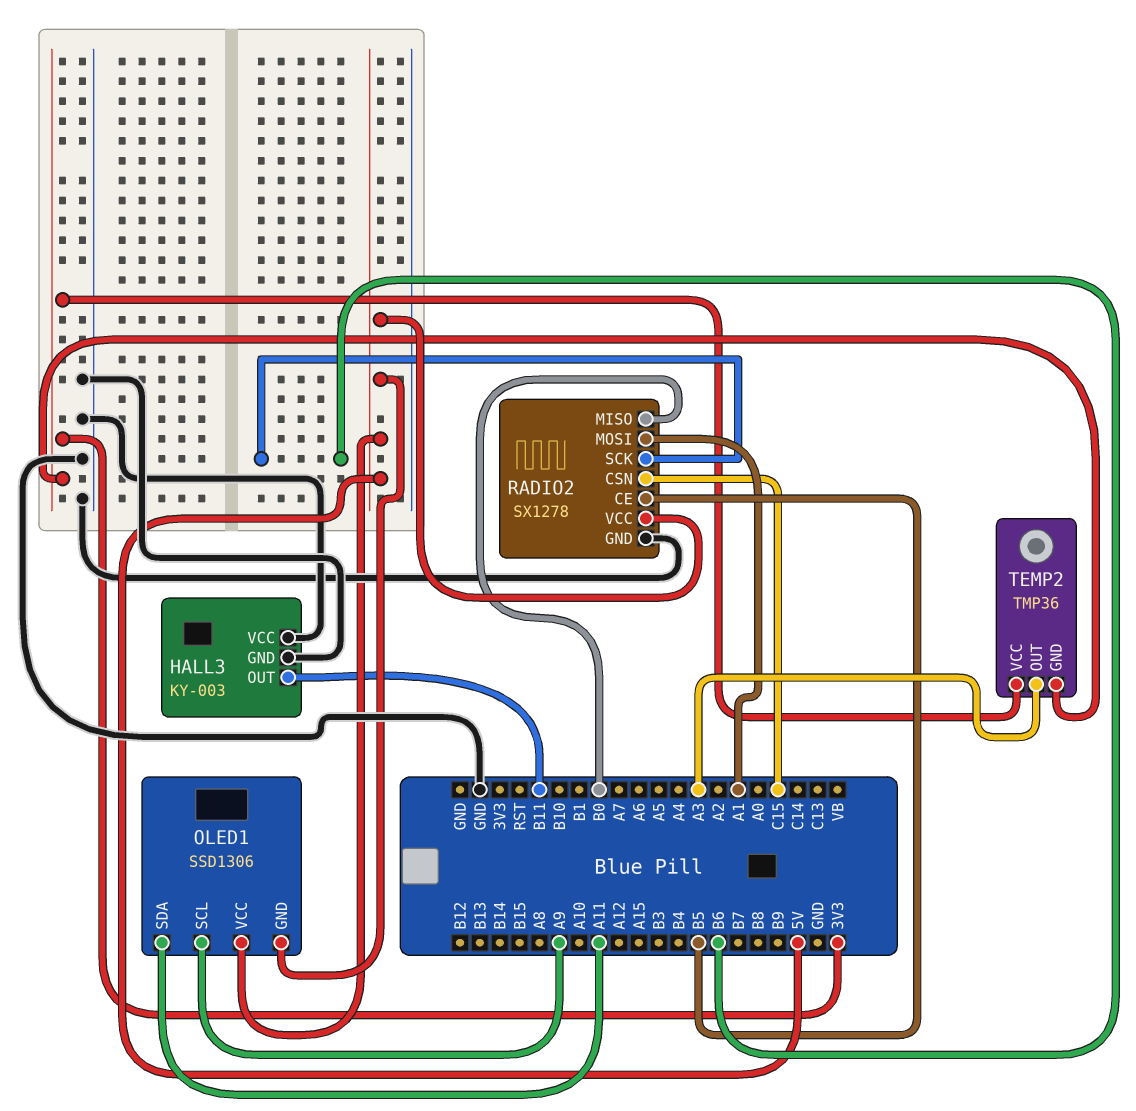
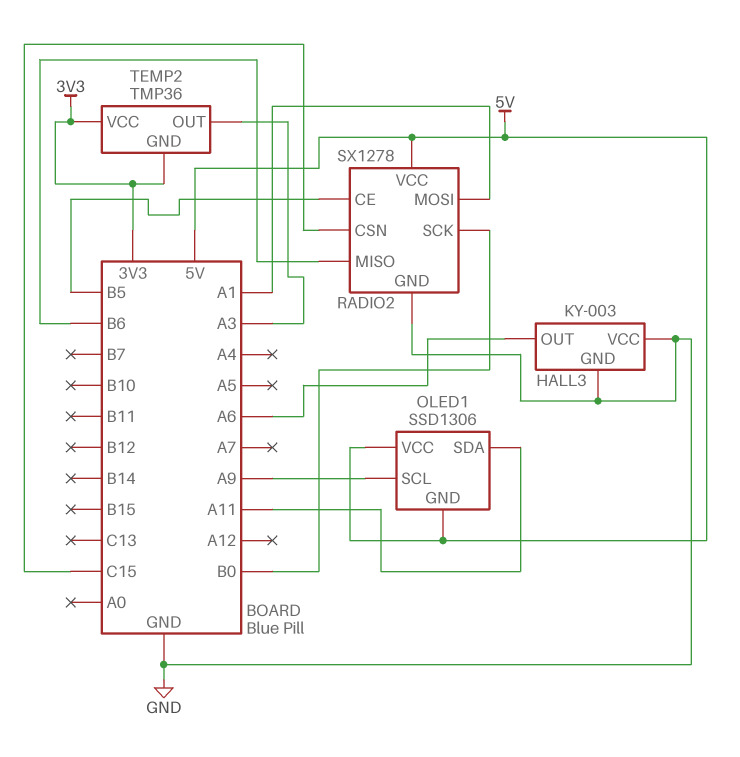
HALL3 pin OUT: B11 -> A6
RADIO2 pin MISO: B0 -> B6
RADIO2 pin SCK: B6 -> B0

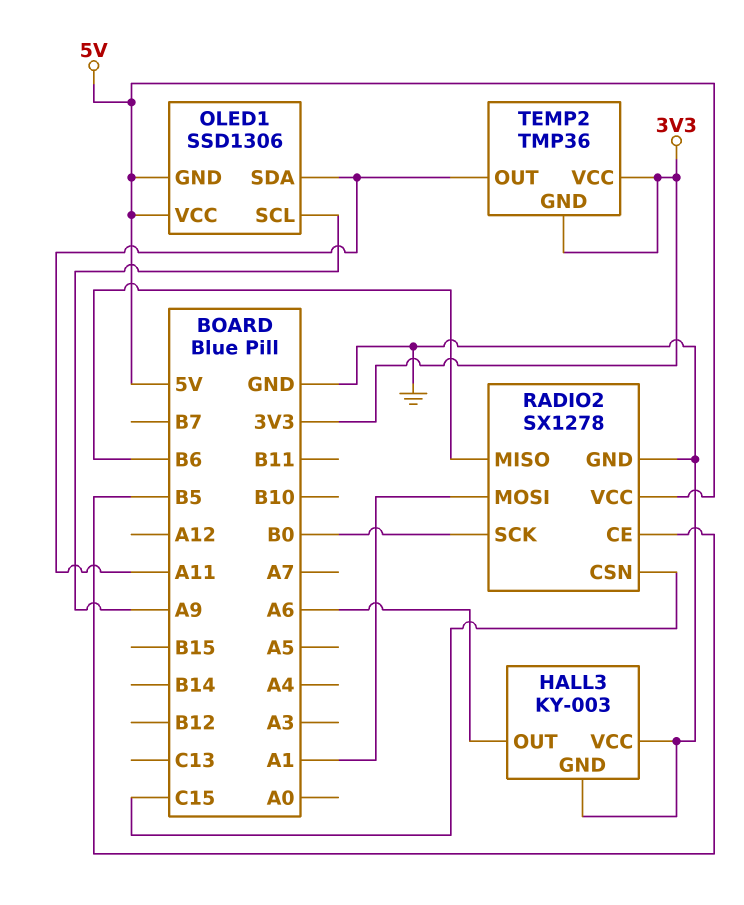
TEMP2 pin OUT: A3 -> A11

